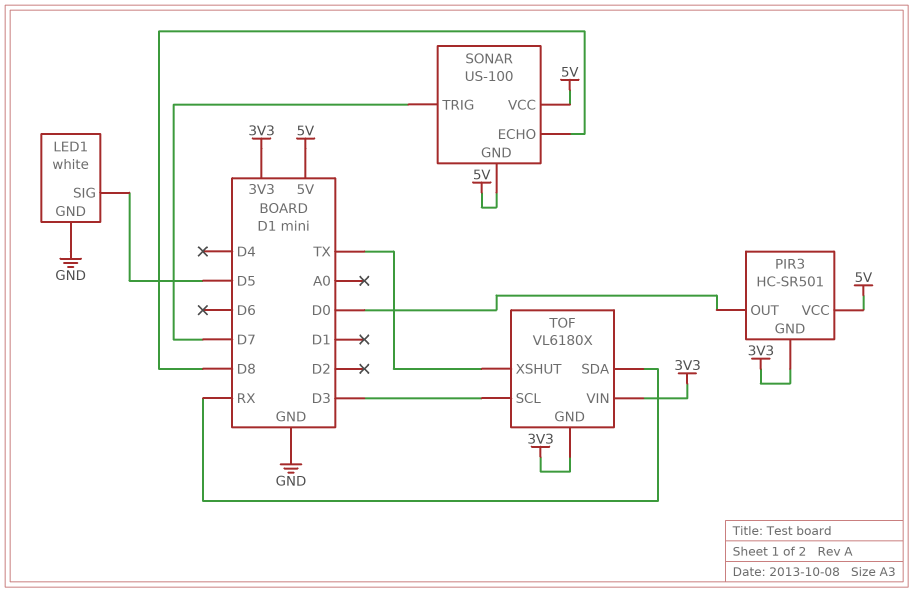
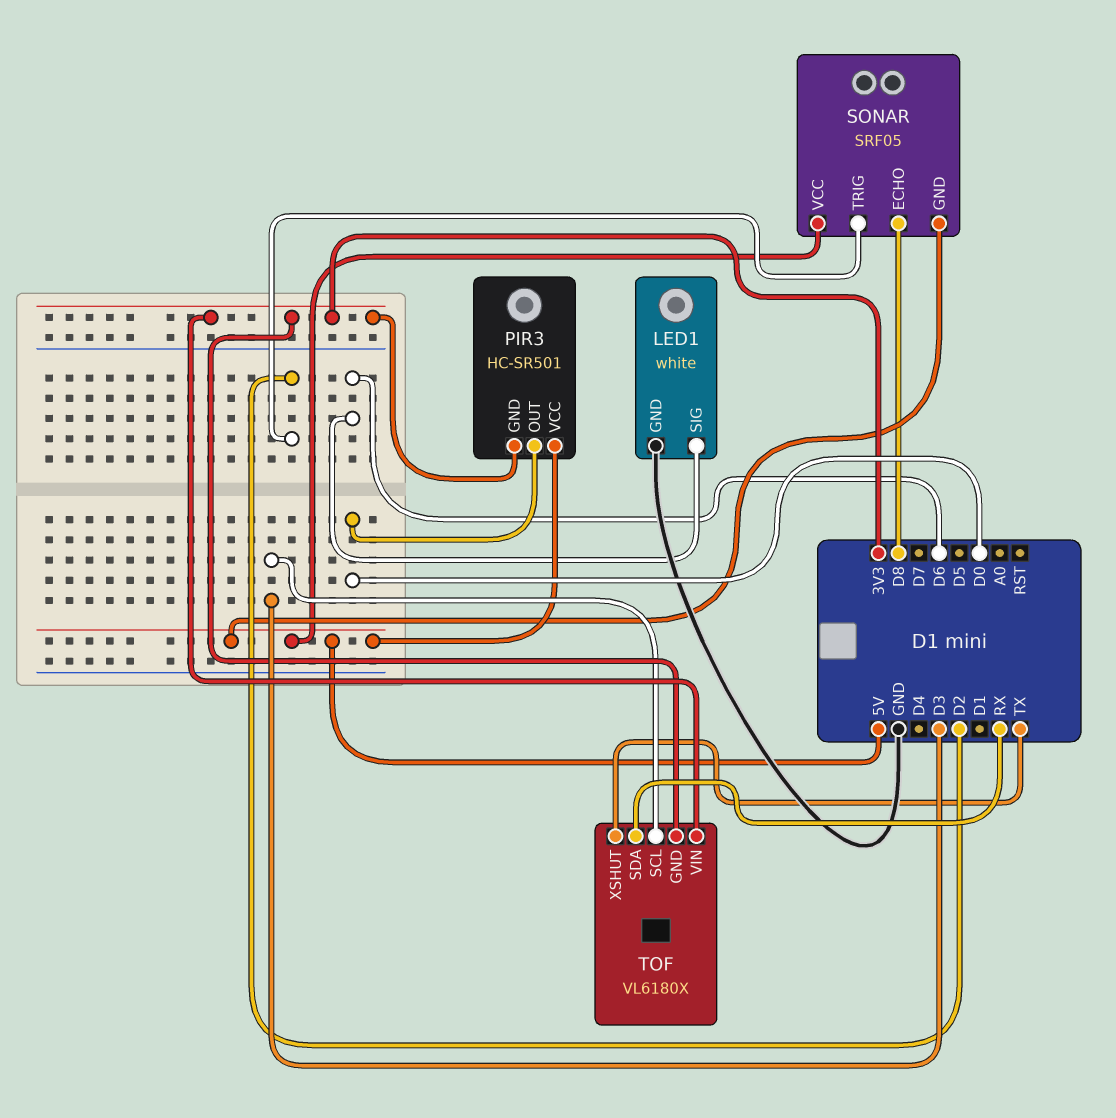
LED1 pin SIG: D5 -> D6
SONAR: US-100 -> SRF05
SONAR pin TRIG: D7 -> D2

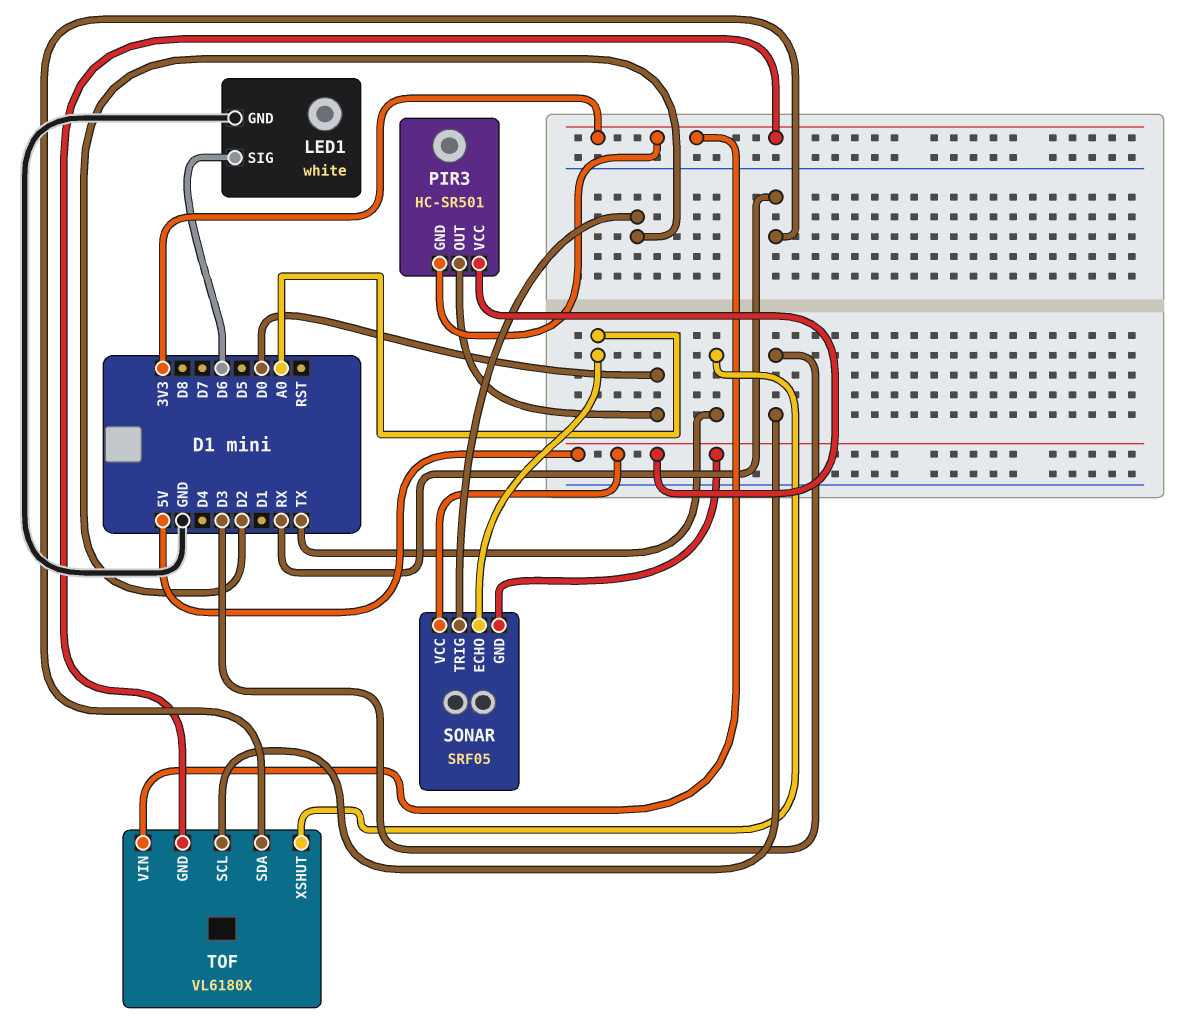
SONAR pin ECHO: D8 -> A0

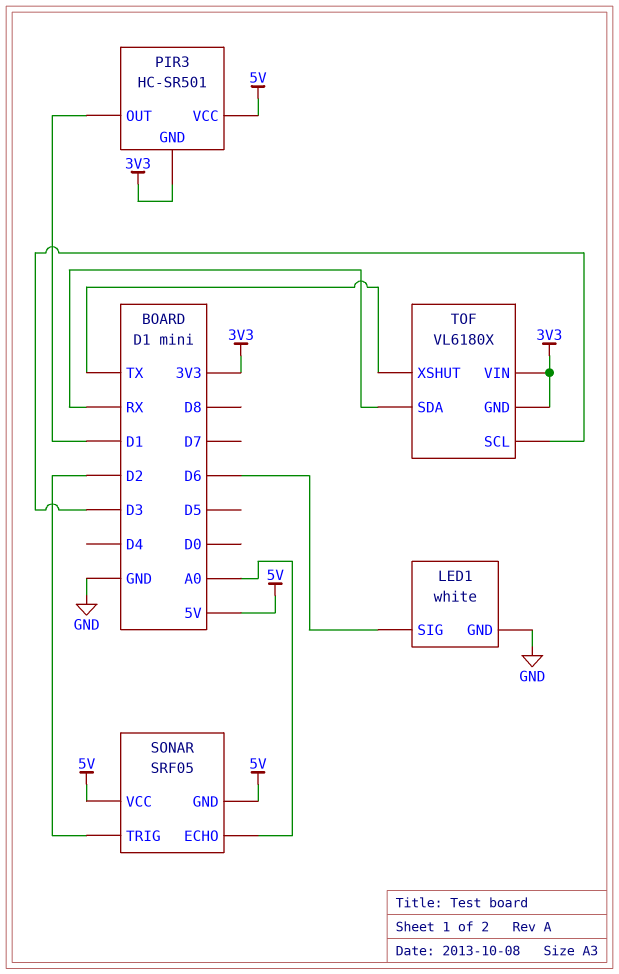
PIR3 pin OUT: D0 -> D1

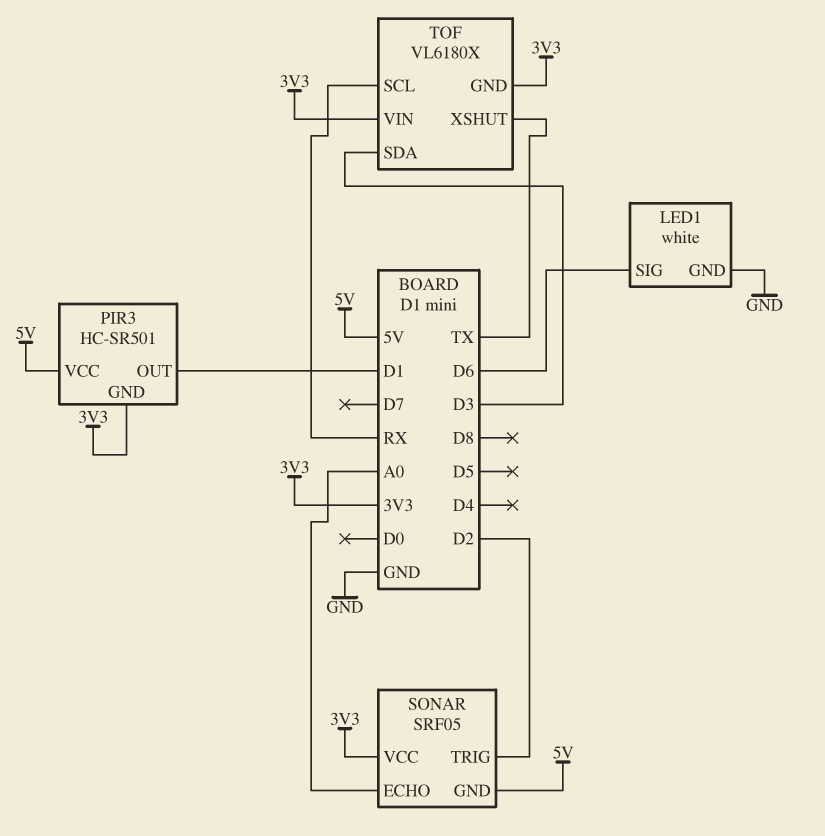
SONAR pin VCC: 5V -> 3V3
TOF pin SCL: D3 -> RX
TOF pin SDA: RX -> D3

